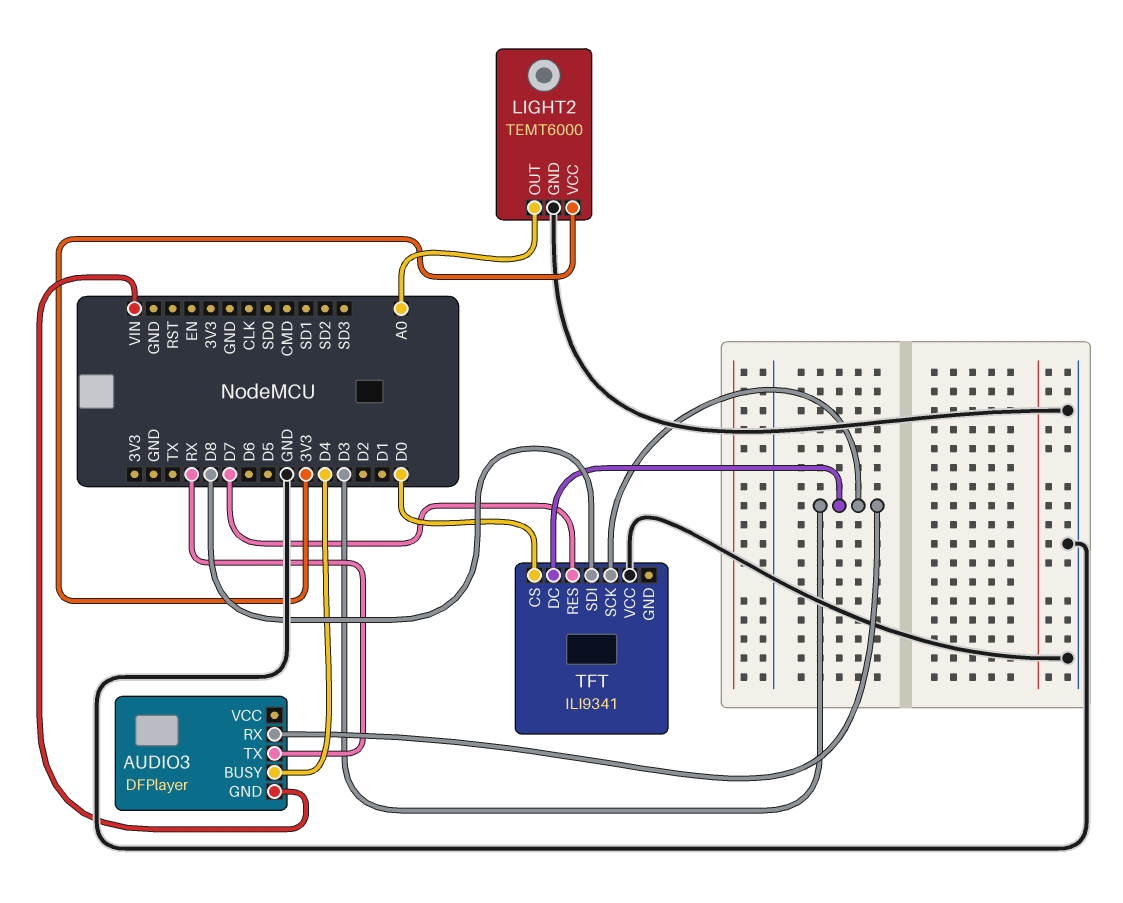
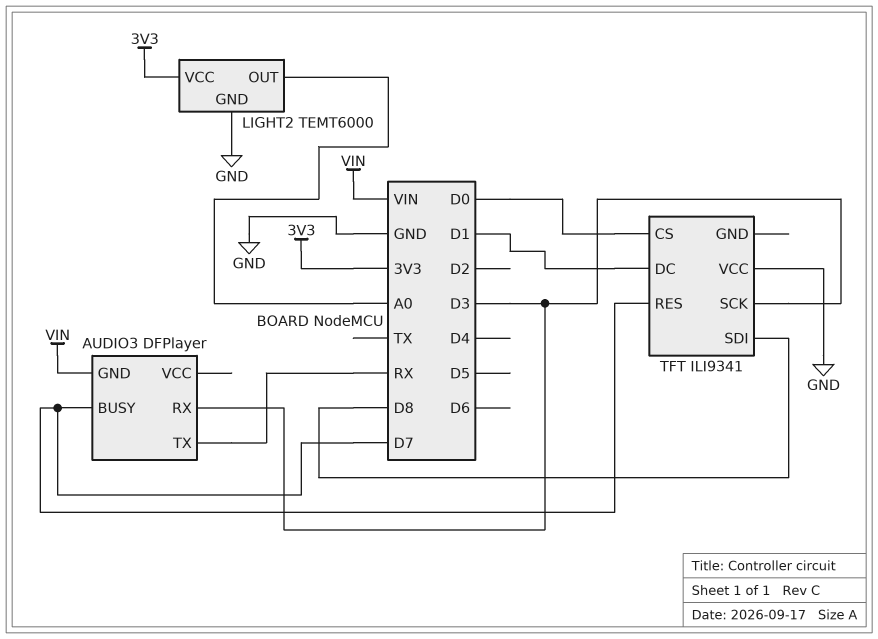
AUDIO3 pin BUSY: D4 -> D7
TFT pin DC: D3 -> D1

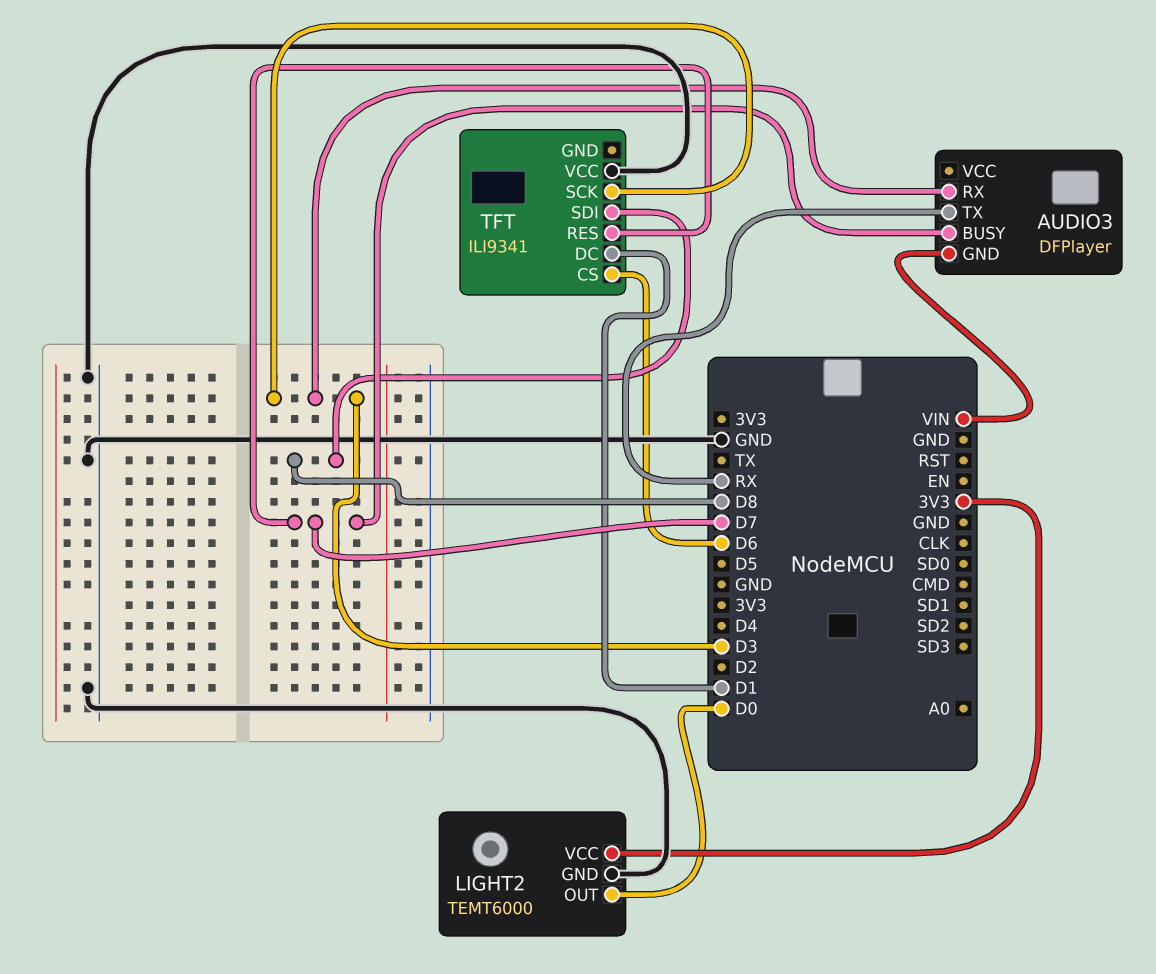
LIGHT2 pin OUT: A0 -> D0
TFT pin CS: D0 -> D6

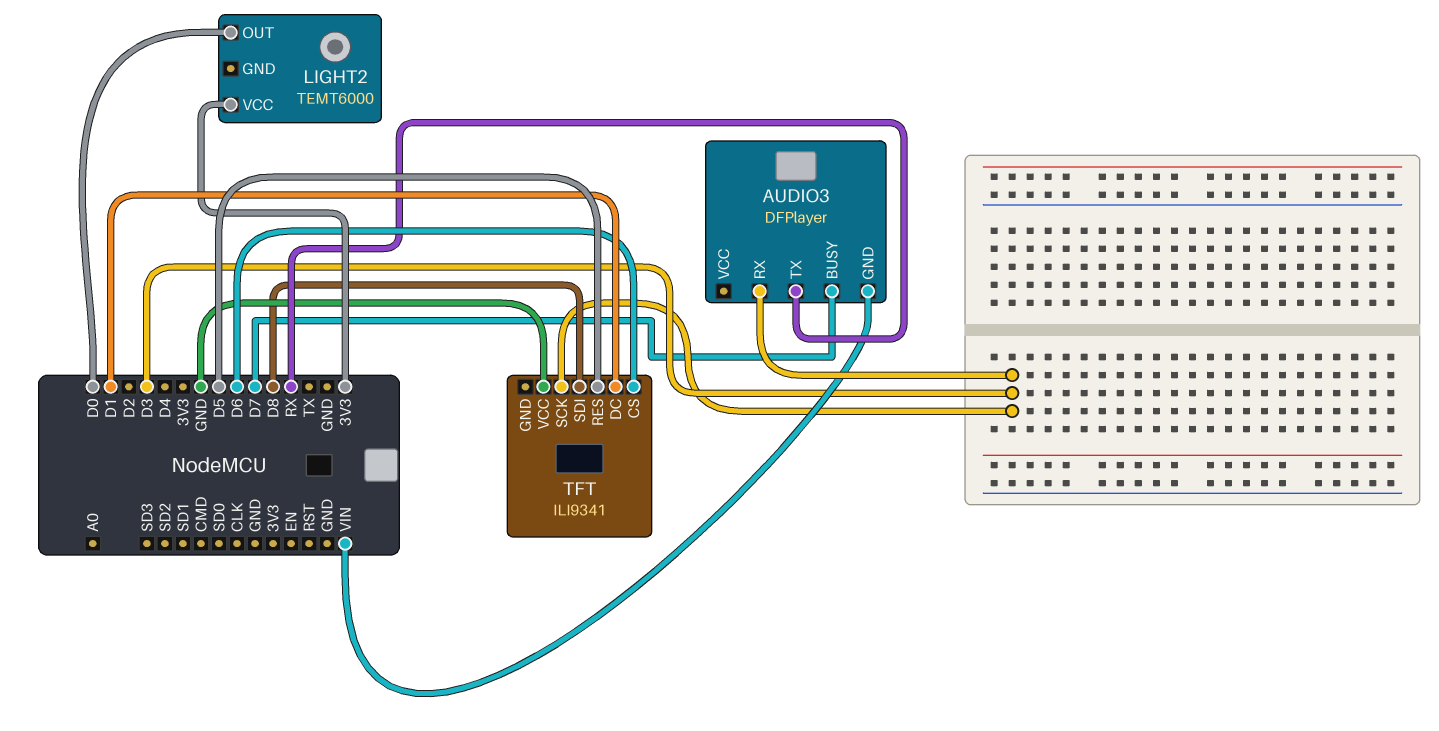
LIGHT2 pin GND: GND -> none
TFT pin RES: D7 -> D5

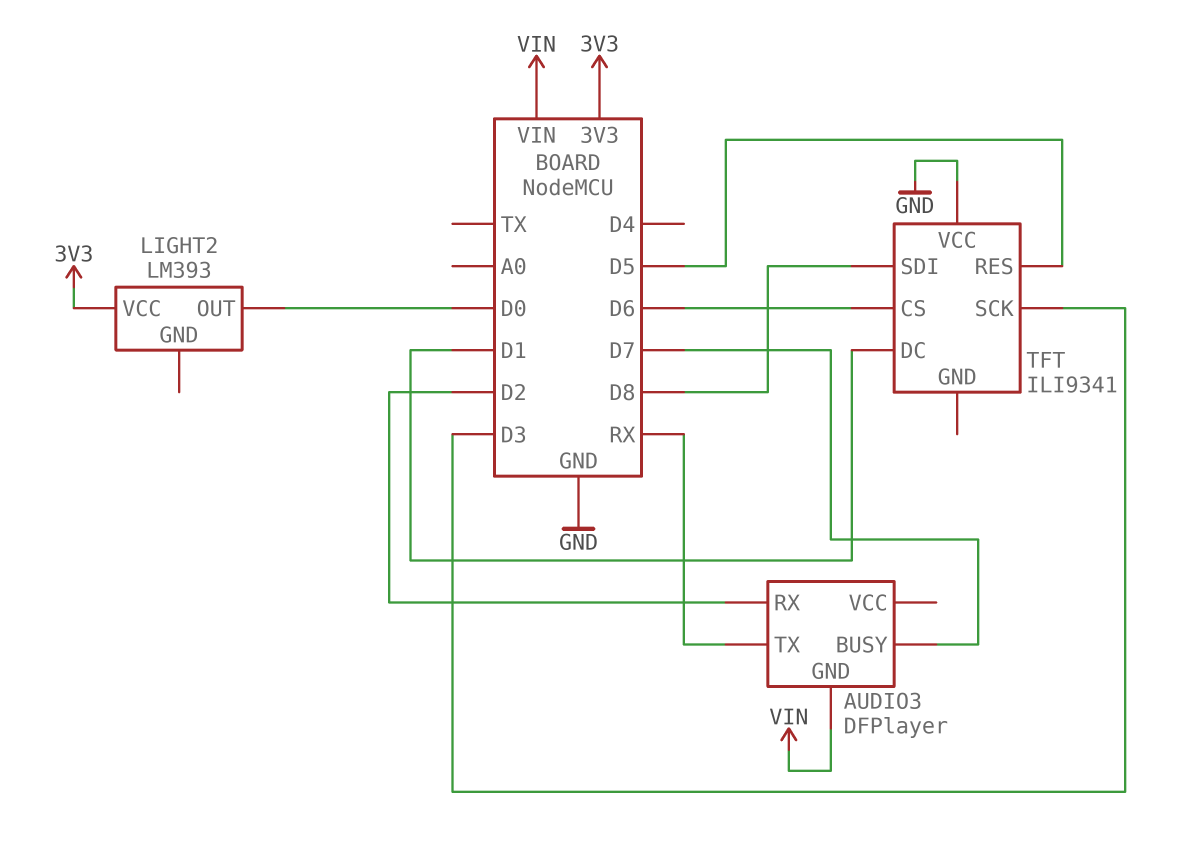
AUDIO3 pin RX: D3 -> D2
LIGHT2: TEMT6000 -> LM393

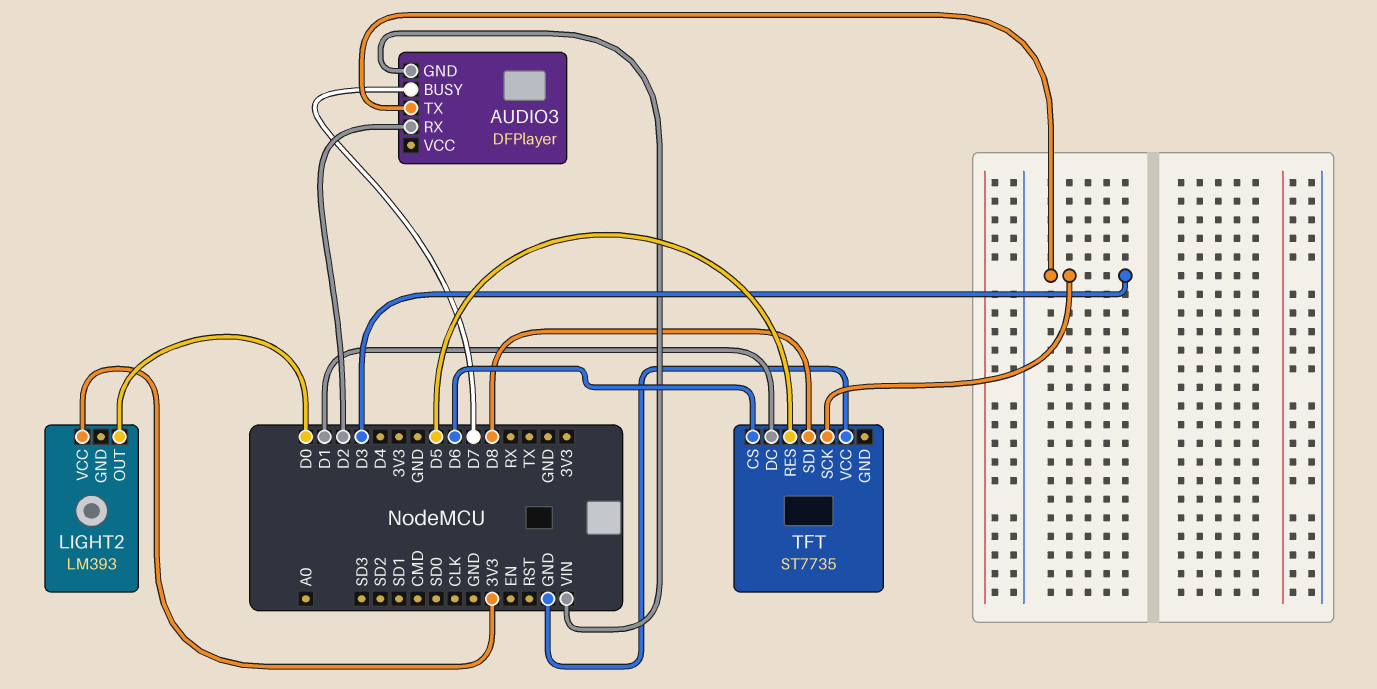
AUDIO3 pin TX: RX -> D3
TFT: ILI9341 -> ST7735

